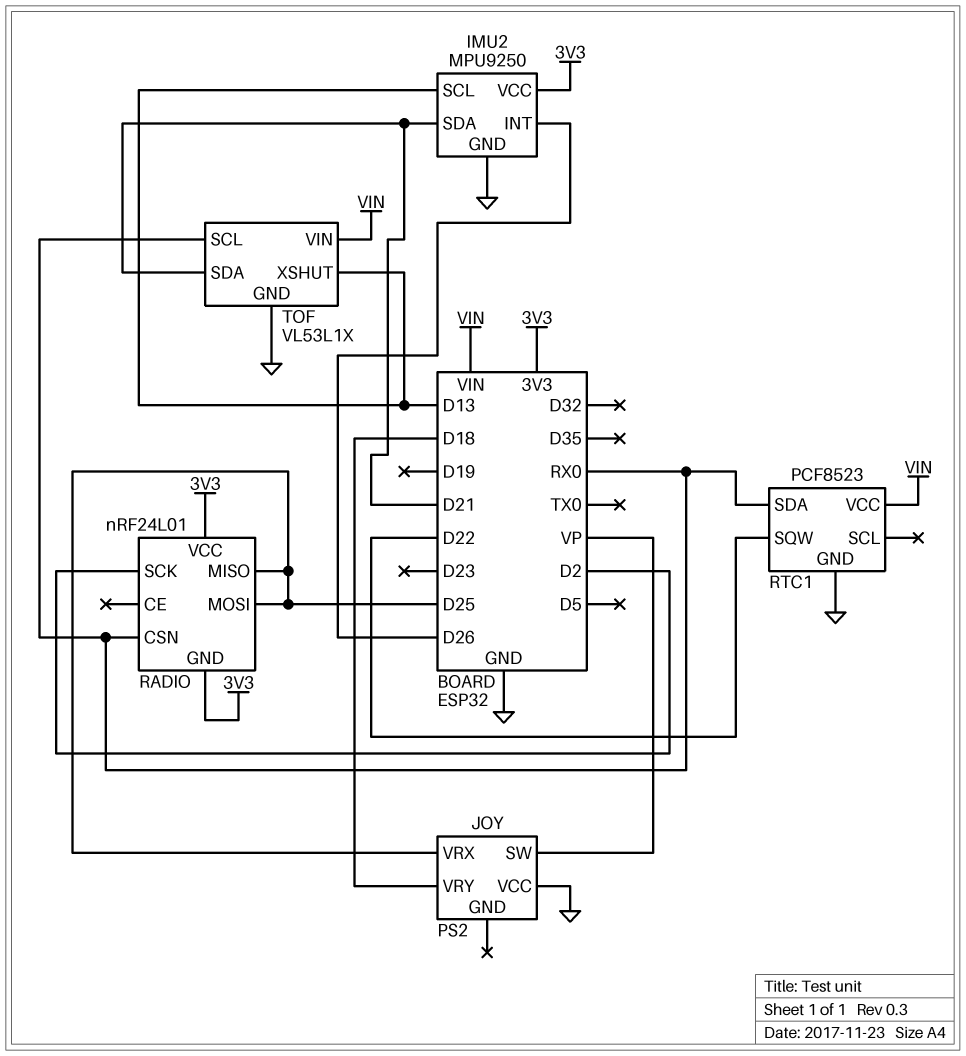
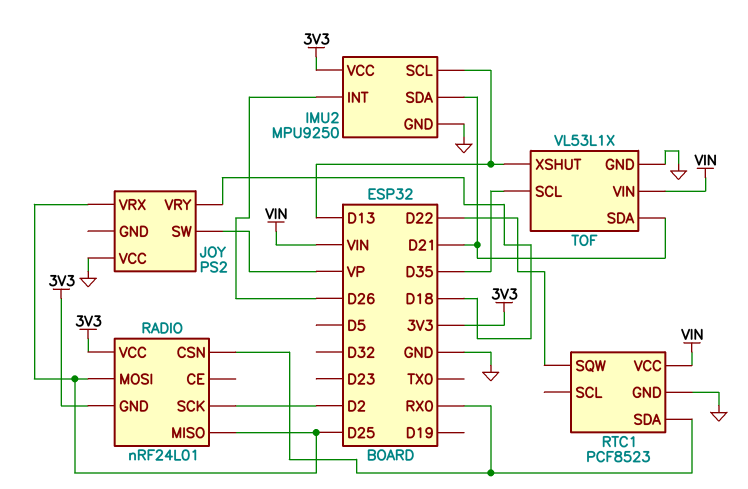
TOF pin SCL: RX0 -> D35

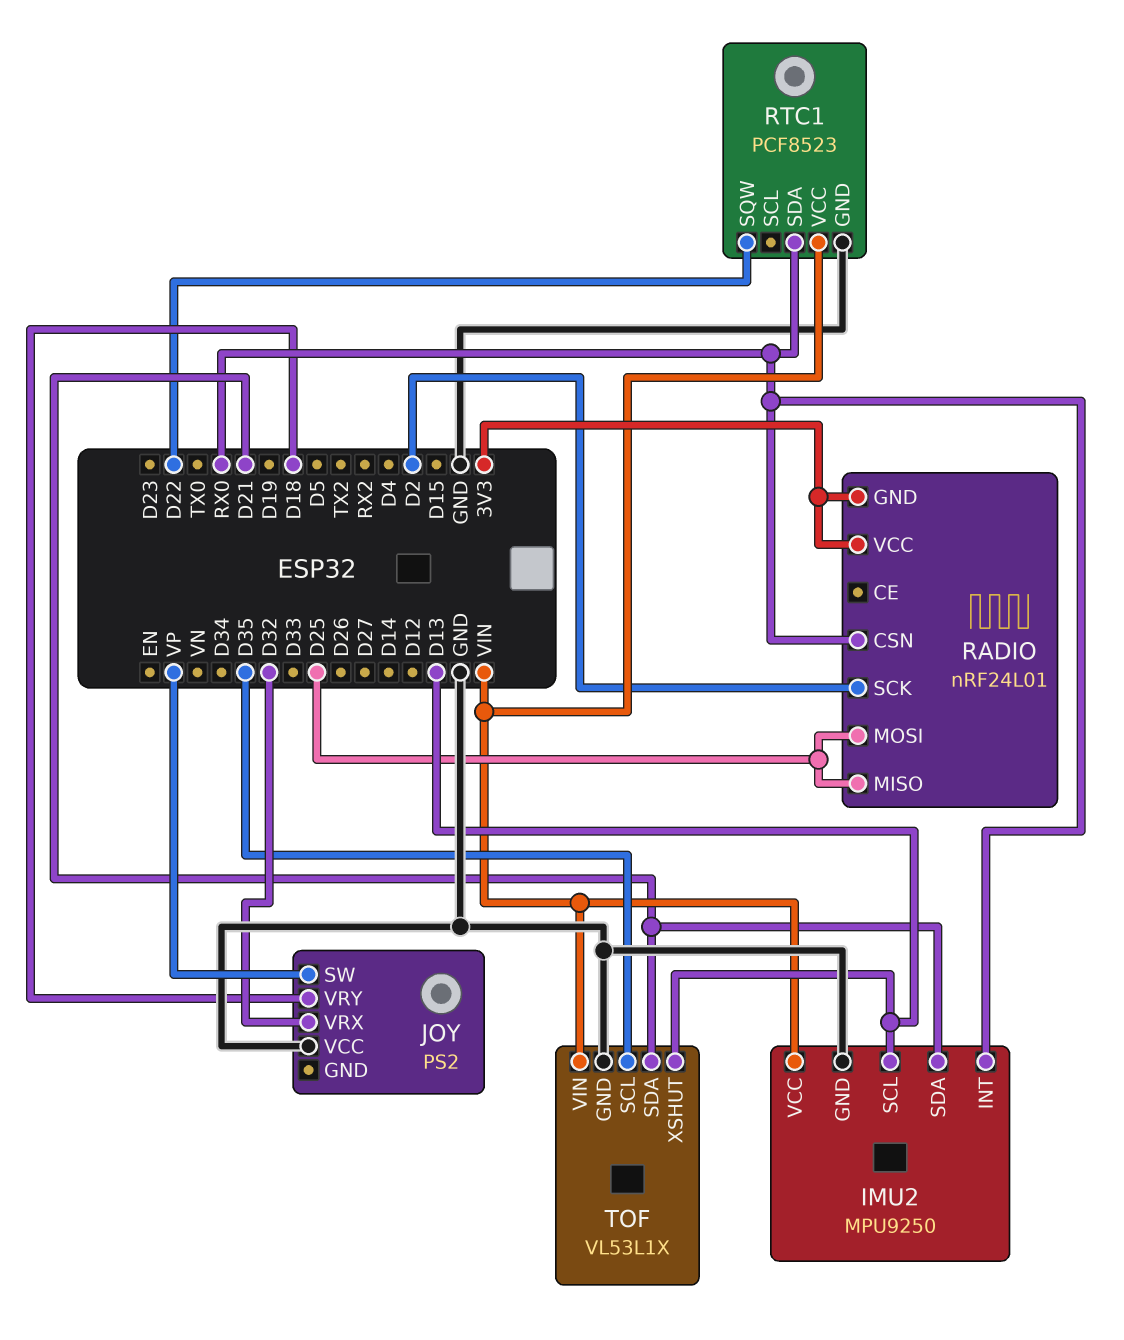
IMU2 pin INT: D26 -> RX0
IMU2 pin VCC: 3V3 -> VIN
JOY pin VRX: D25 -> D32

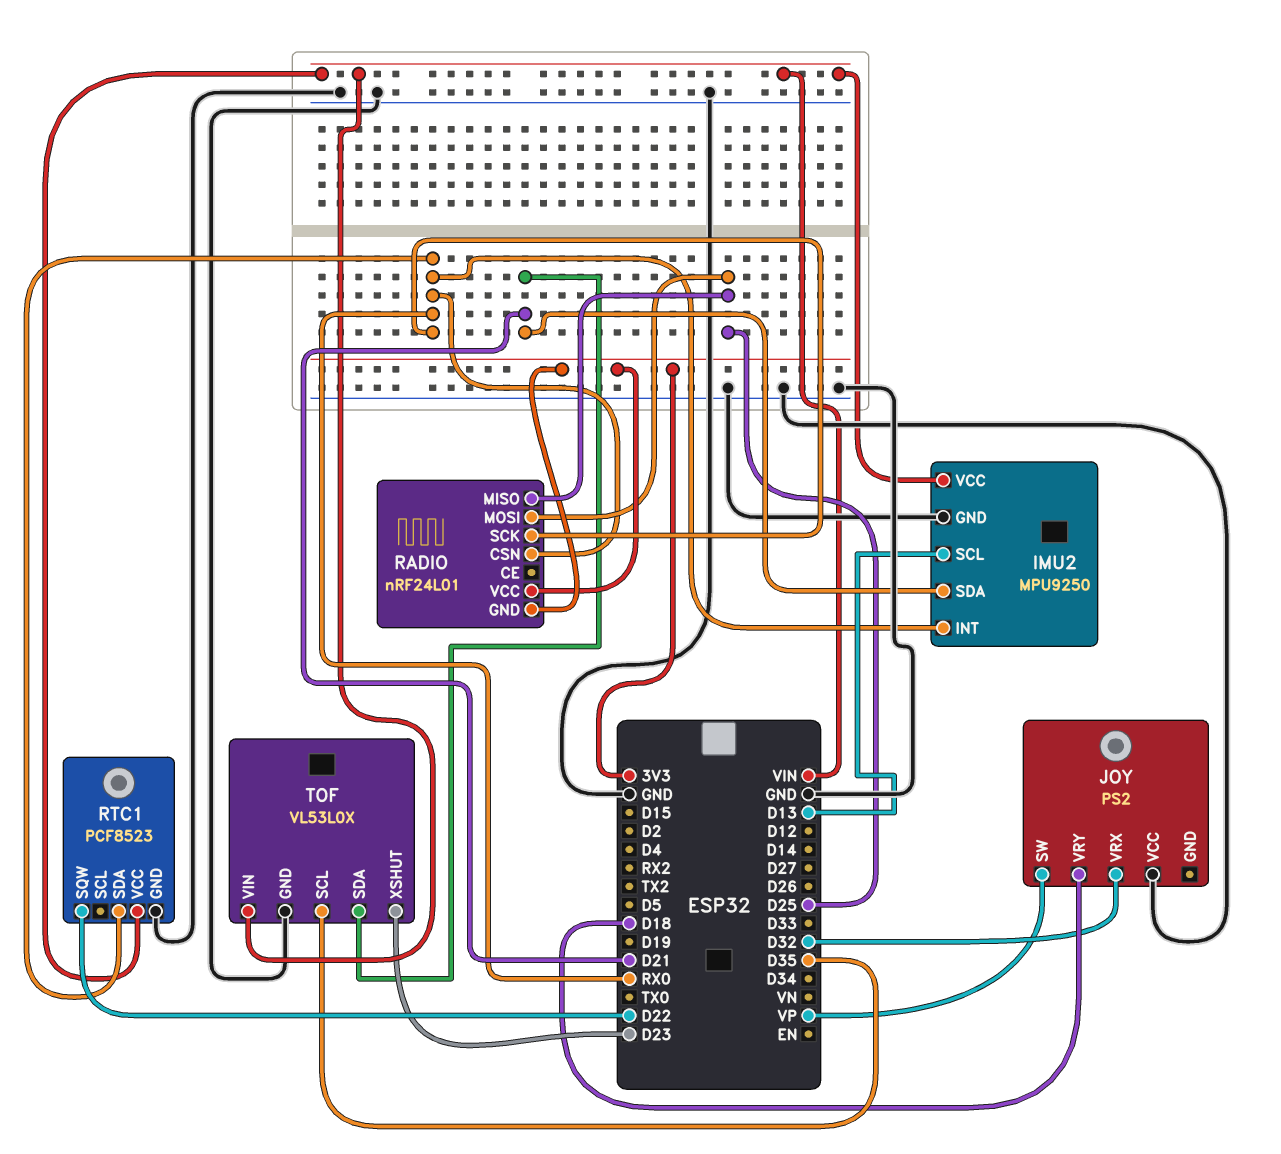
RADIO pin SCK: D2 -> RX0
TOF: VL53L1X -> VL53L0X
TOF pin XSHUT: D13 -> D23

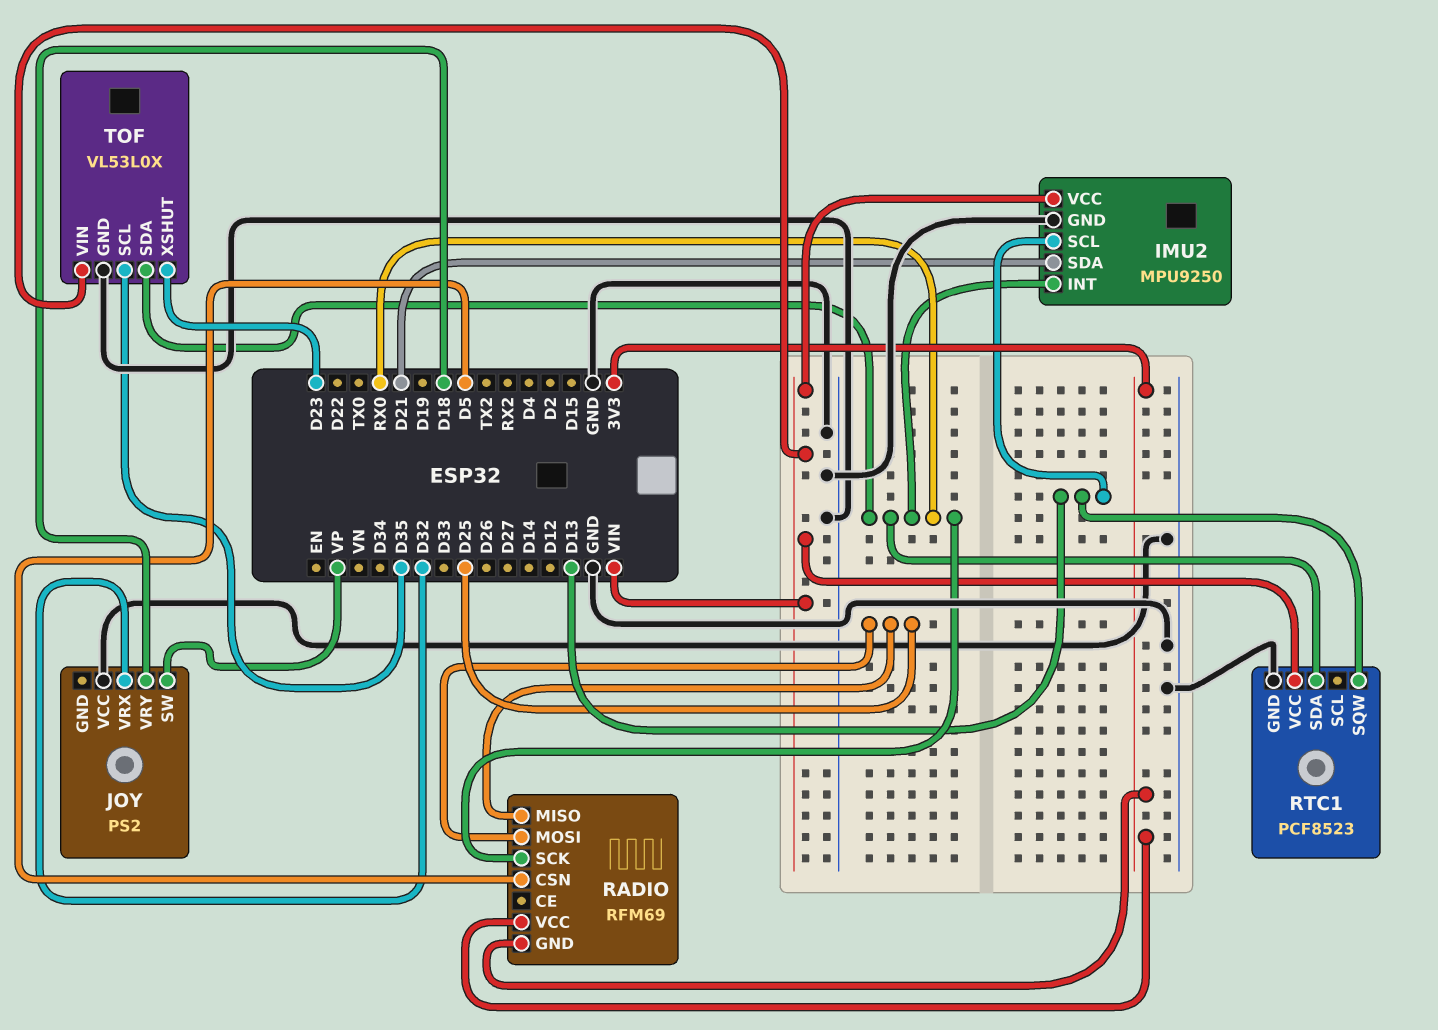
RADIO: nRF24L01 -> RFM69
RADIO pin CSN: RX0 -> D5
RTC1 pin SQW: D22 -> D13
TOF pin SDA: D21 -> RX0

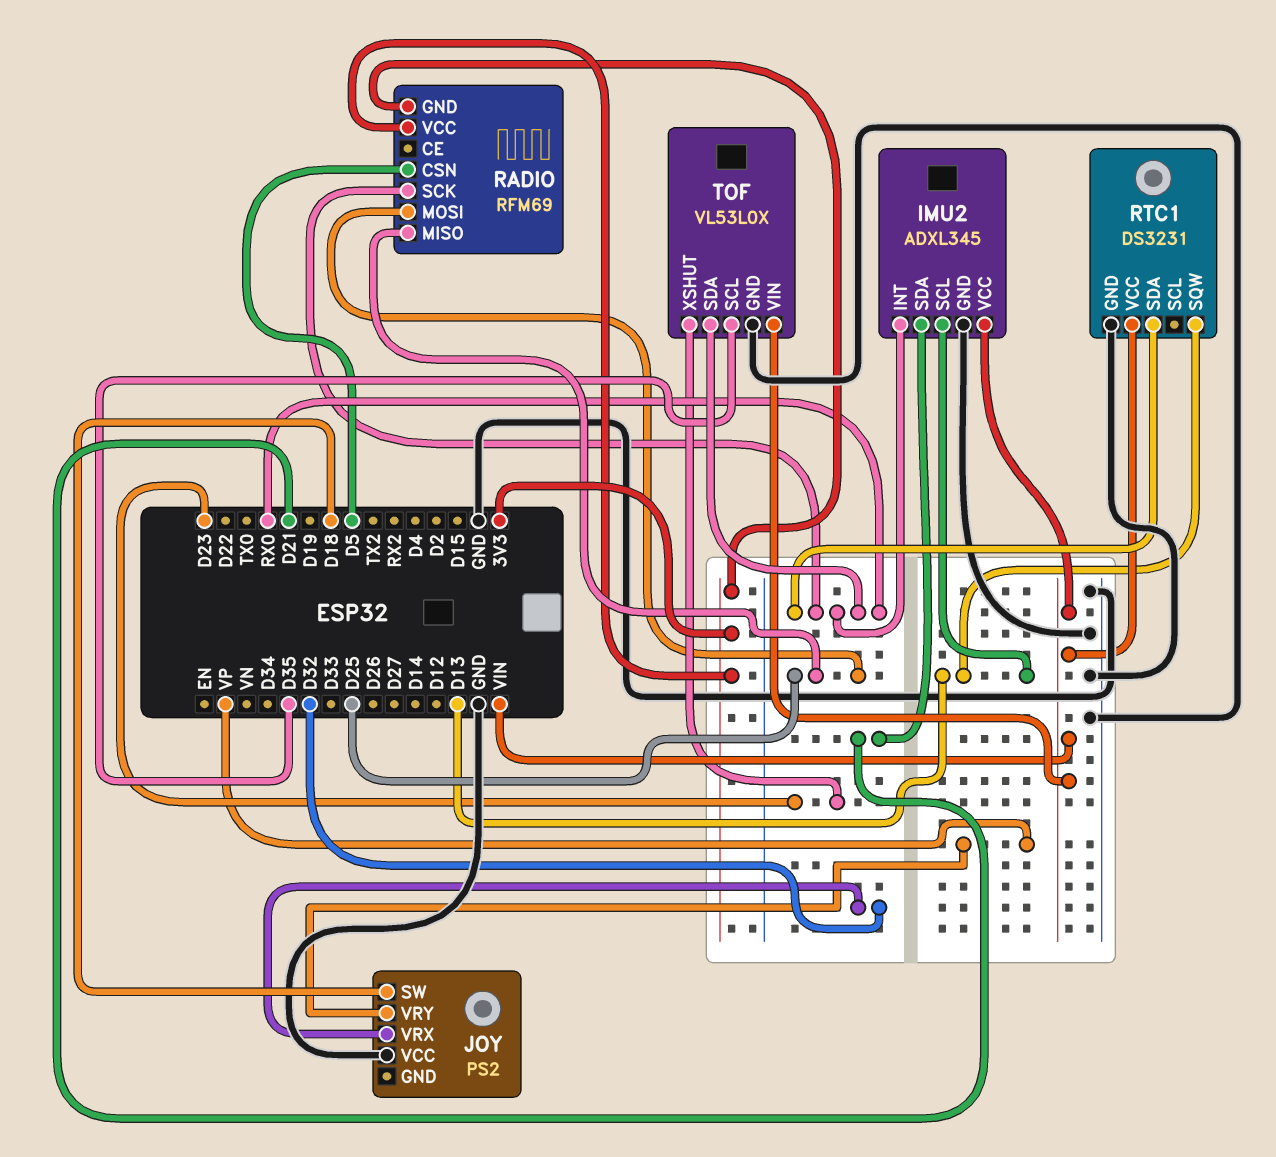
IMU2: MPU9250 -> ADXL345
JOY pin SW: VP -> D18
JOY pin VRY: D18 -> VP
RTC1: PCF8523 -> DS3231

